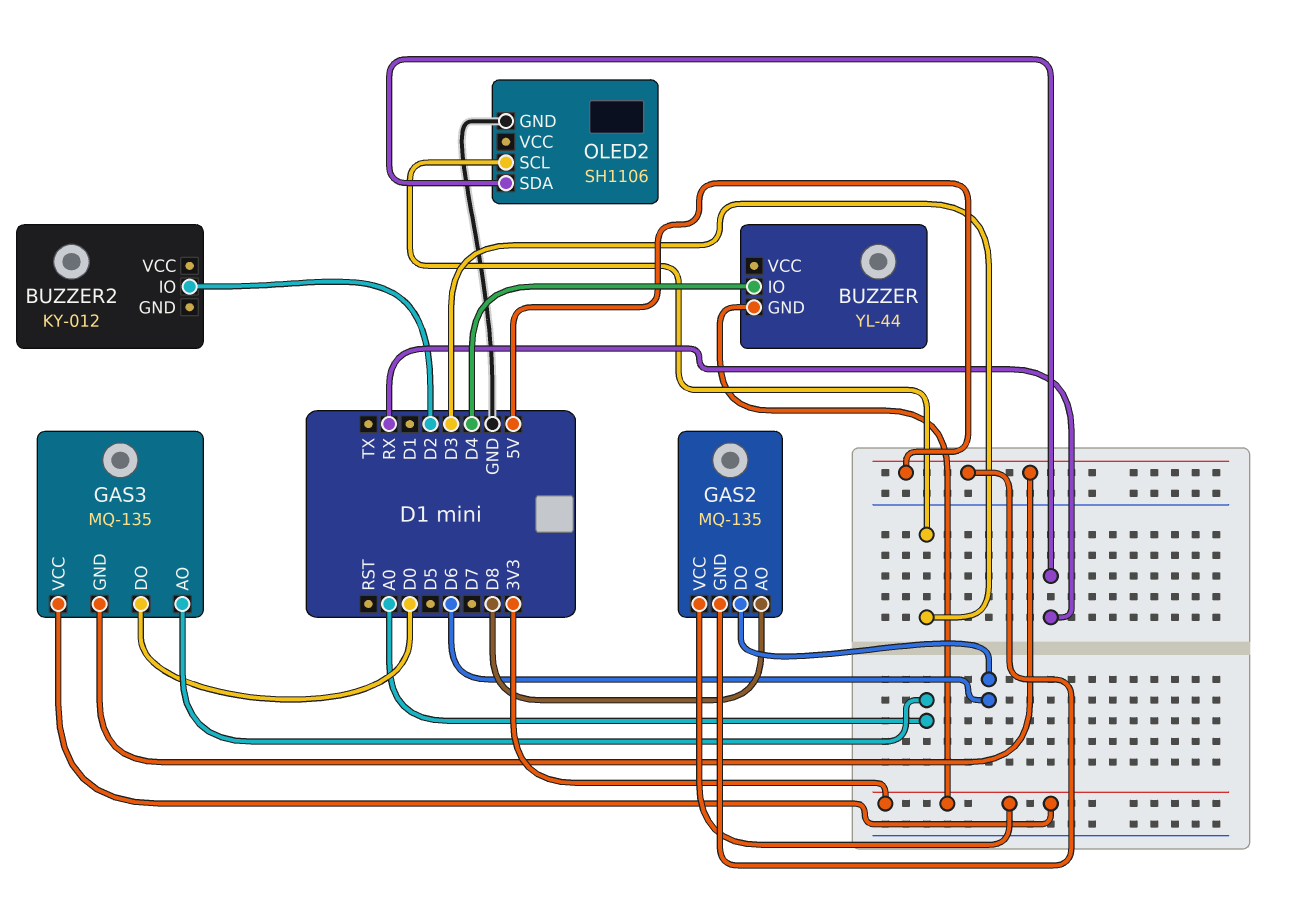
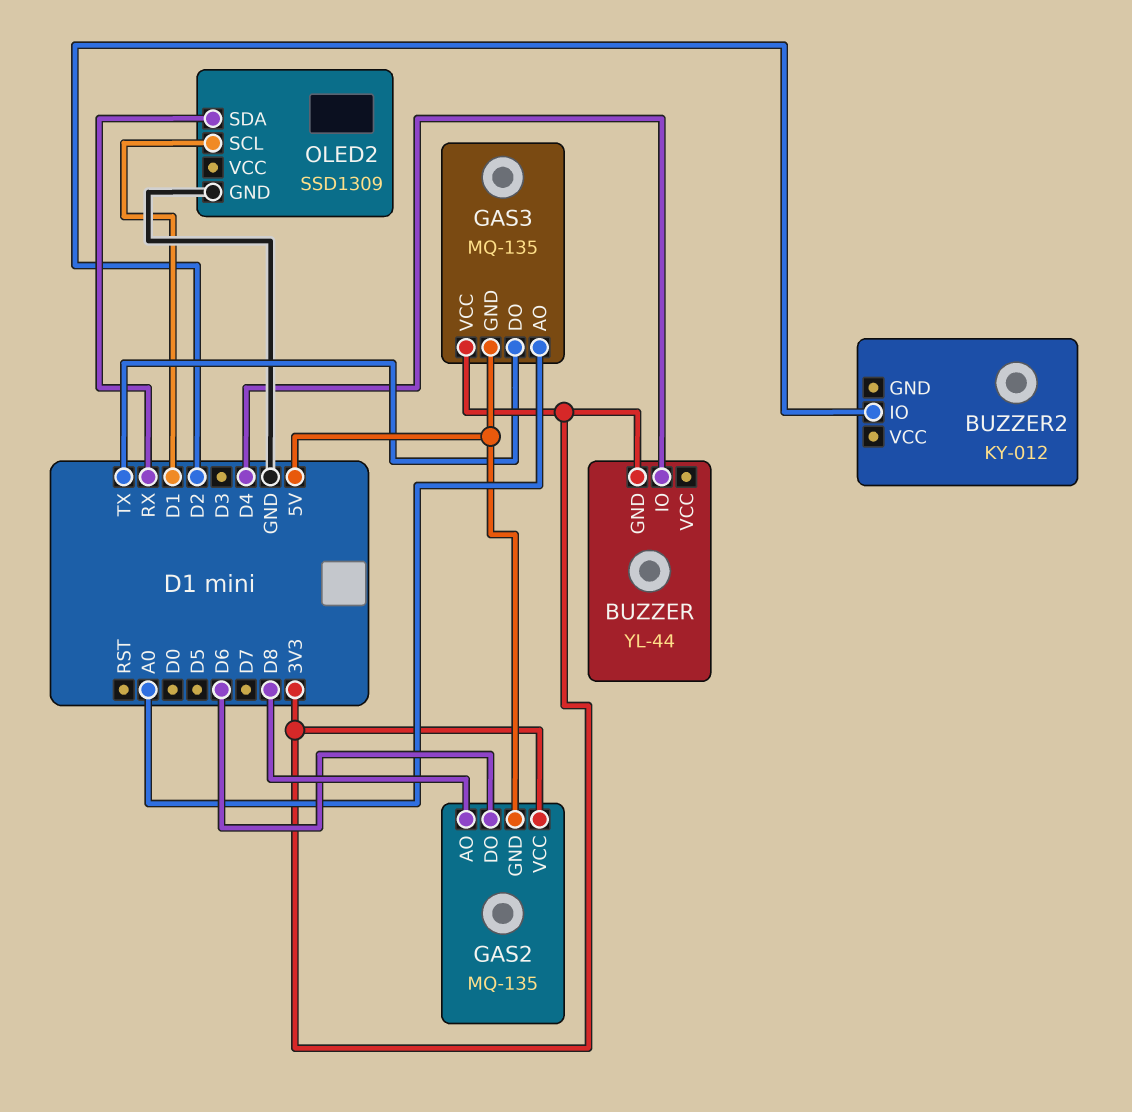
GAS3 pin DO: D0 -> TX
OLED2: SH1106 -> SSD1309
OLED2 pin SCL: D3 -> D1

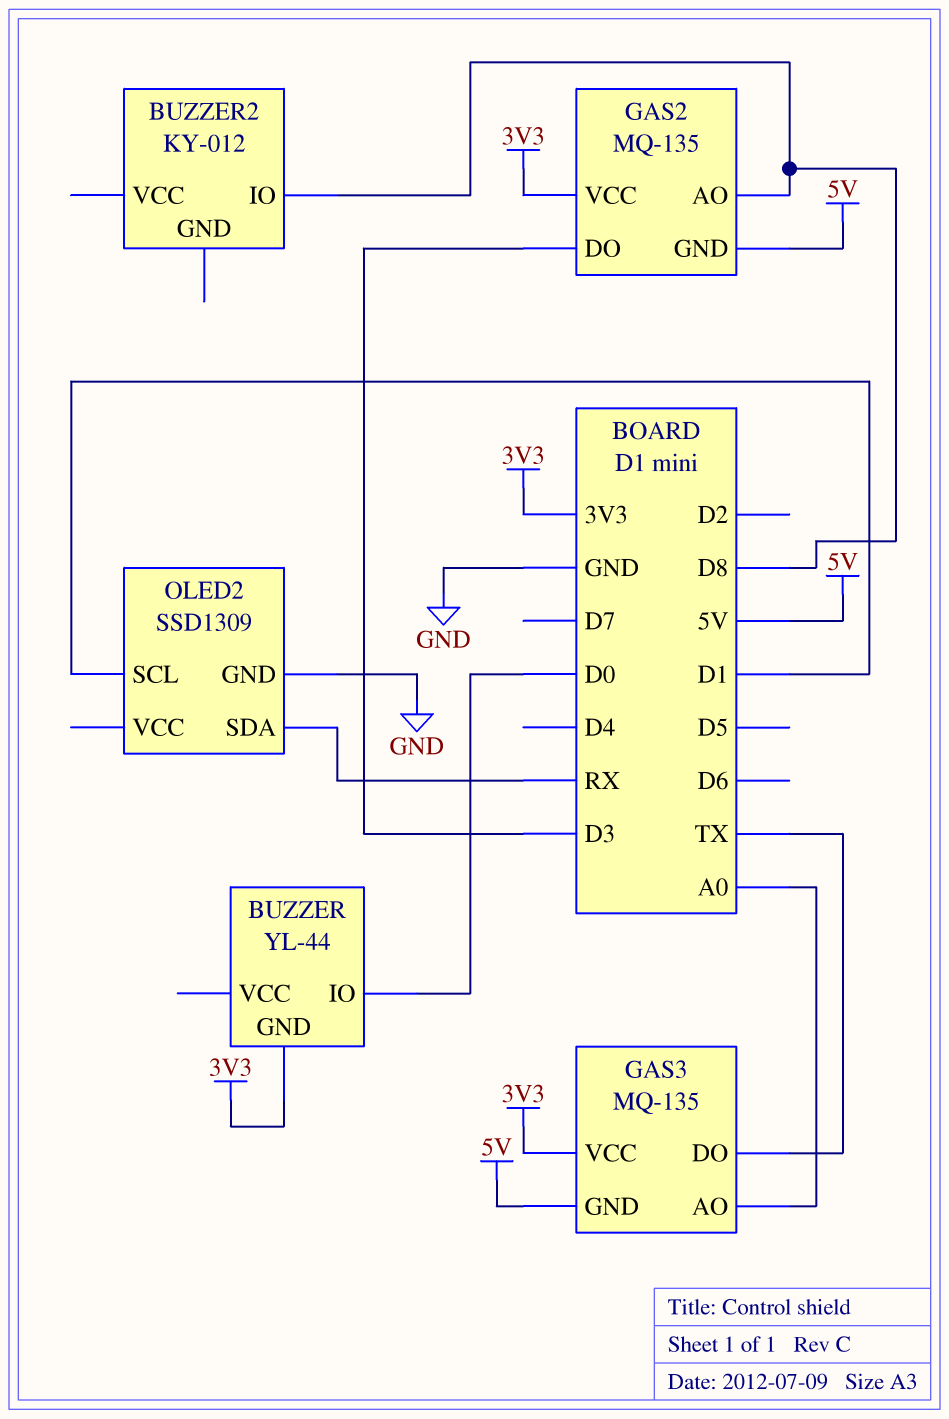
BUZZER pin IO: D4 -> D0
BUZZER2 pin IO: D2 -> D8
GAS2 pin DO: D6 -> D3

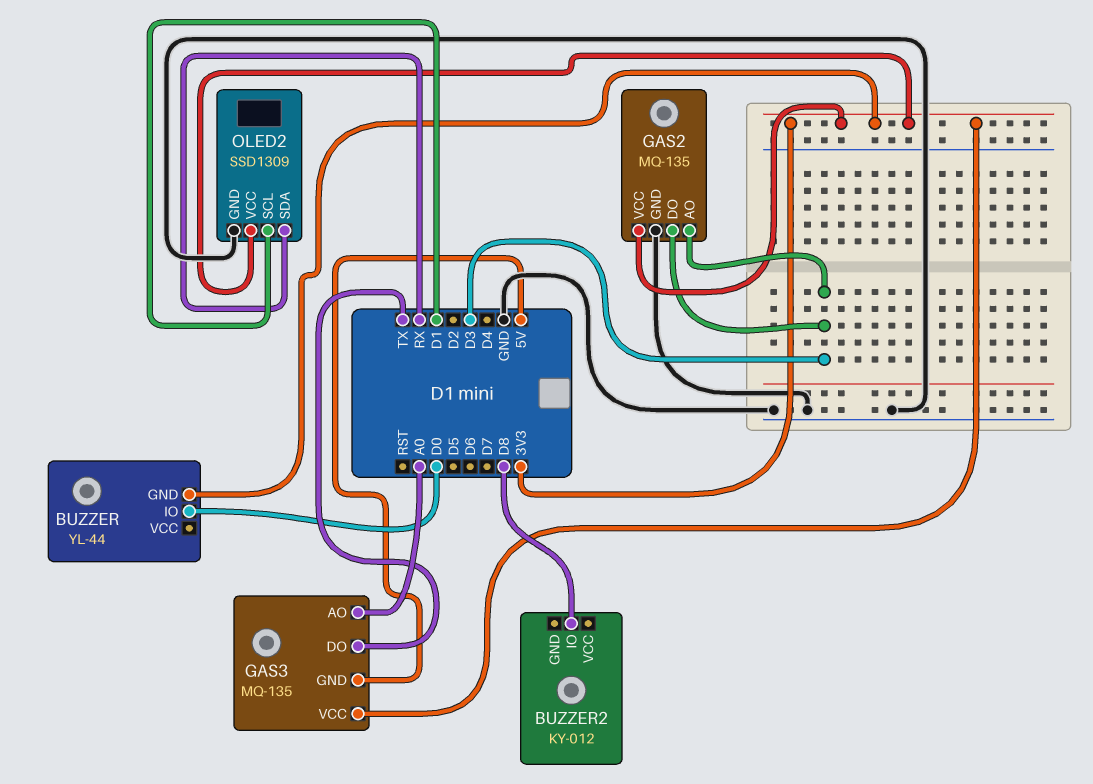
GAS2 pin AO: D8 -> D3
GAS2 pin GND: 5V -> GND
OLED2 pin VCC: none -> 3V3

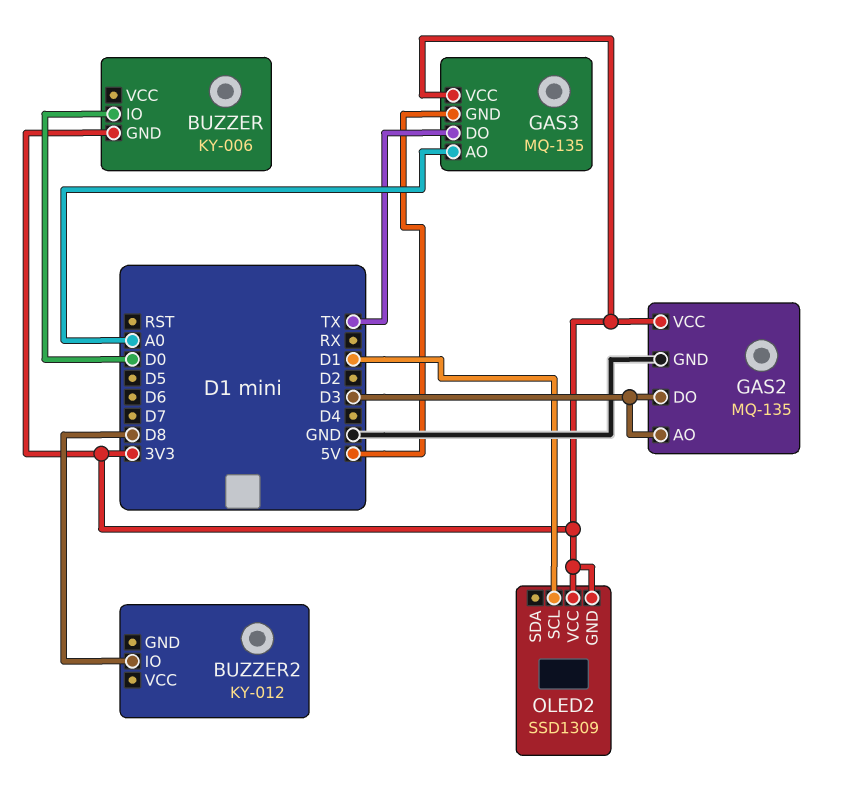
BUZZER: YL-44 -> KY-006
OLED2 pin GND: GND -> 3V3
OLED2 pin SDA: RX -> none

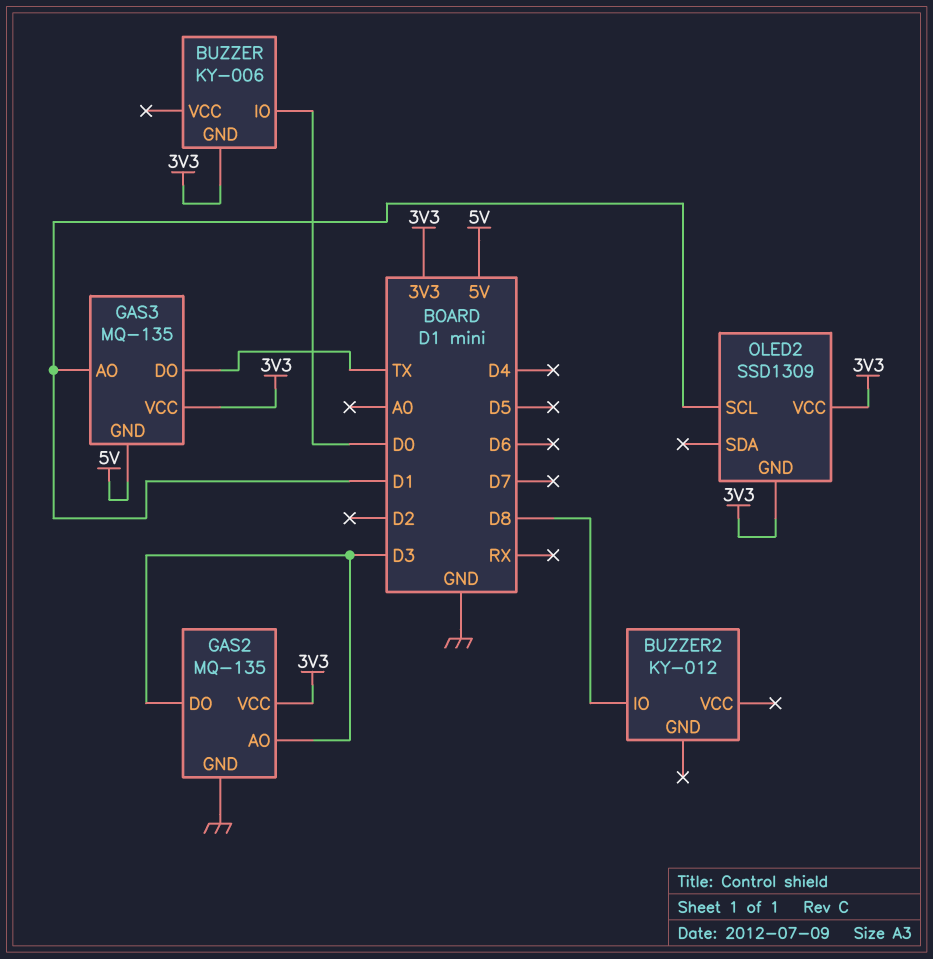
GAS3 pin AO: A0 -> D1

